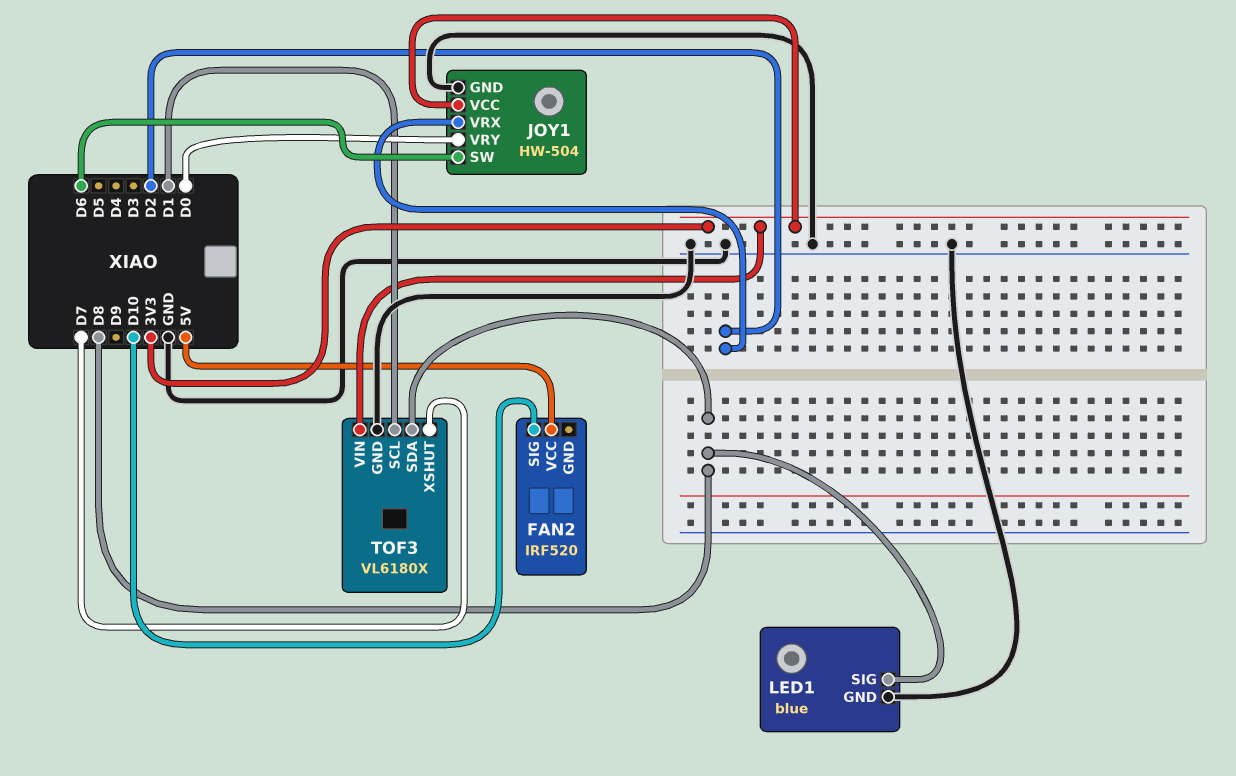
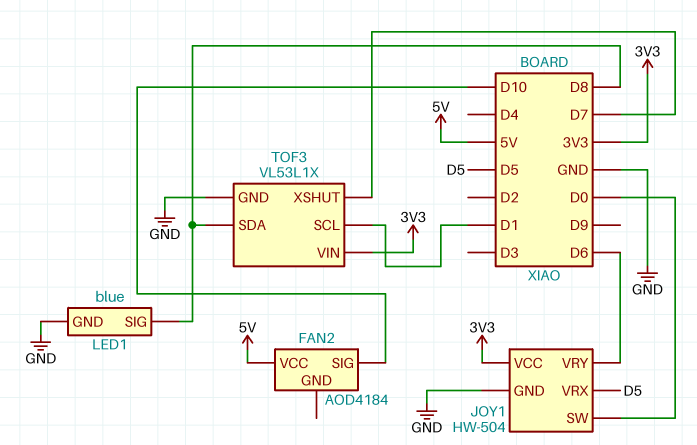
FAN2: IRF520 -> AOD4184
JOY1 pin SW: D6 -> D0
JOY1 pin VRX: D2 -> D5
JOY1 pin VRY: D0 -> D6
TOF3: VL6180X -> VL53L1X

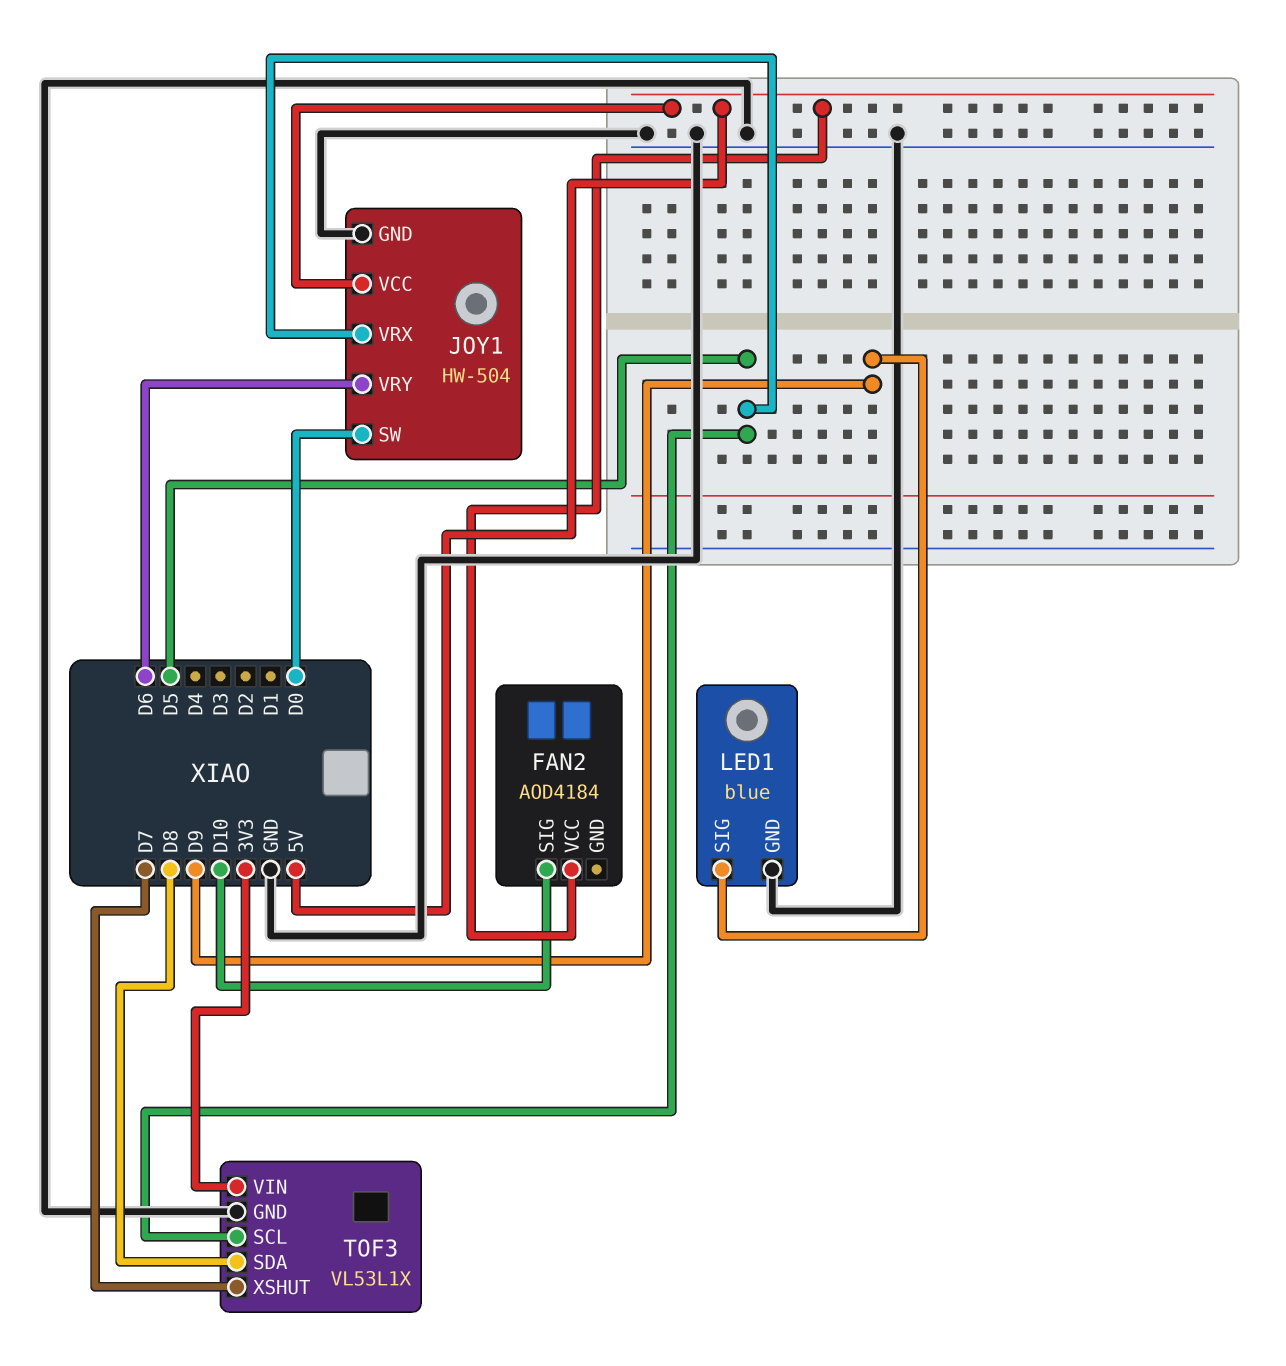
JOY1 pin VCC: 3V3 -> 5V
LED1 pin SIG: D8 -> D9
TOF3 pin SCL: D1 -> D5

